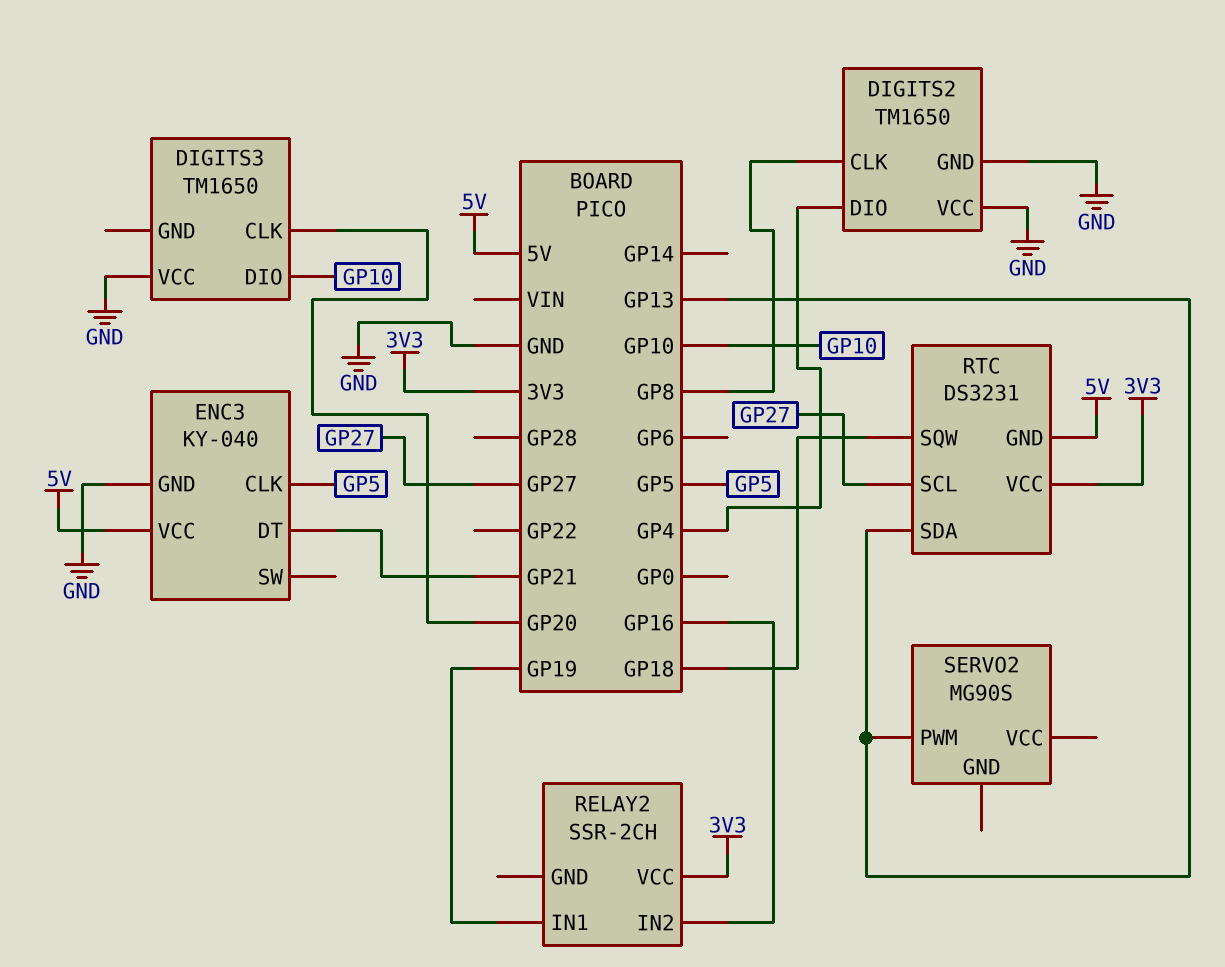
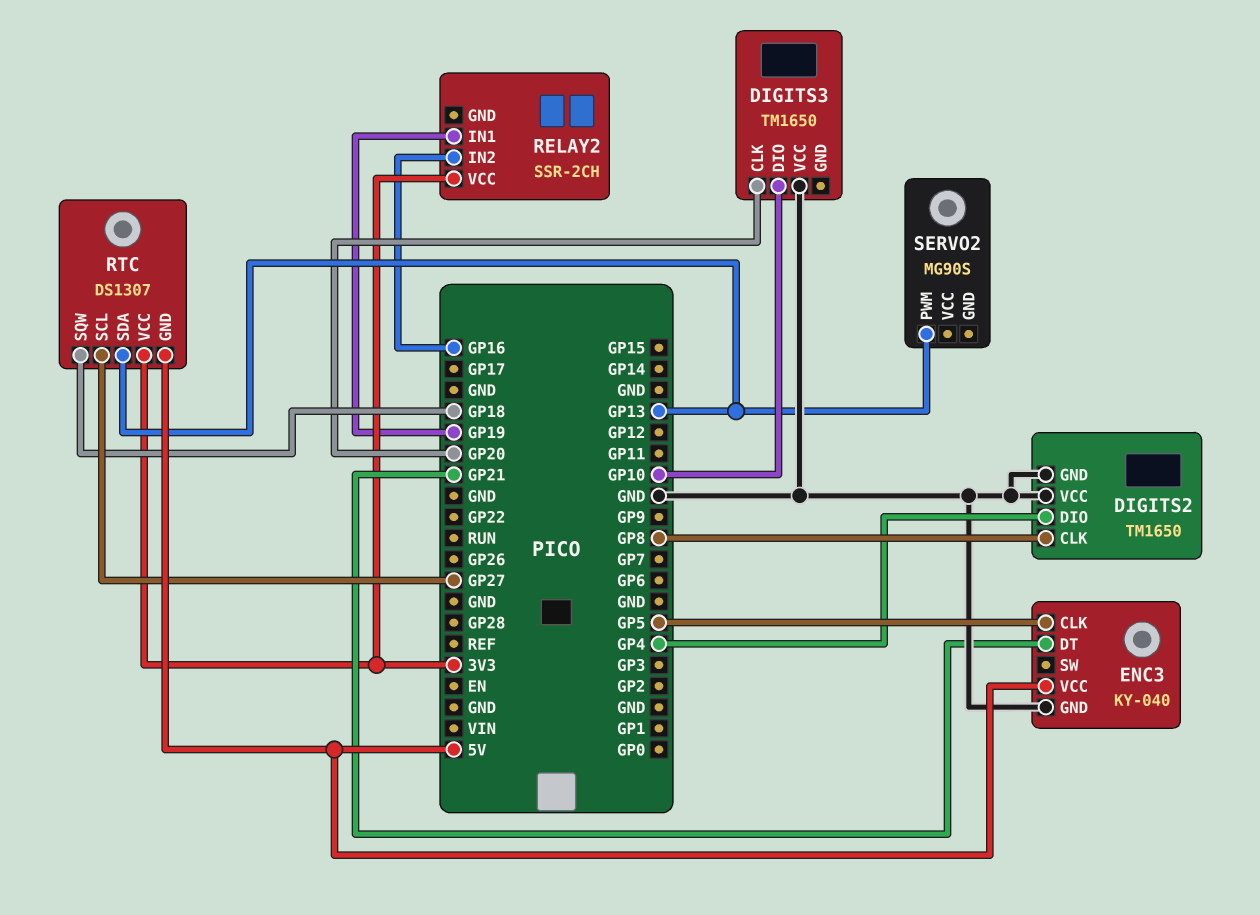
RTC: DS3231 -> DS1307

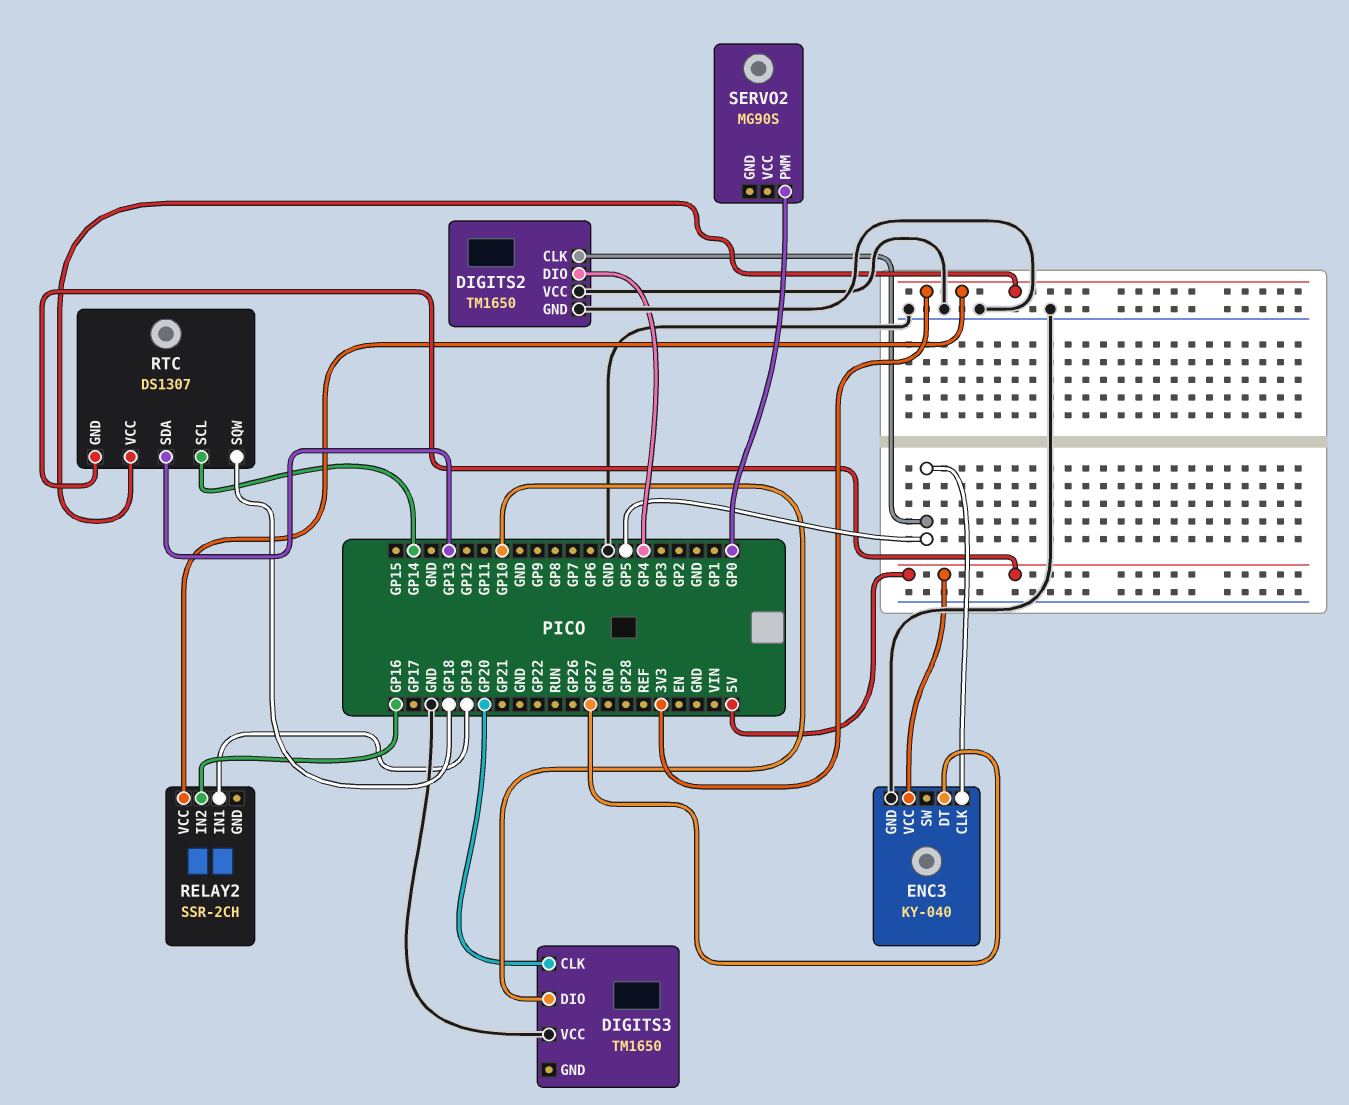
DIGITS2 pin CLK: GP8 -> GP5
ENC3 pin DT: GP21 -> GP27
RTC pin SCL: GP27 -> GP14
SERVO2 pin PWM: GP13 -> GP0

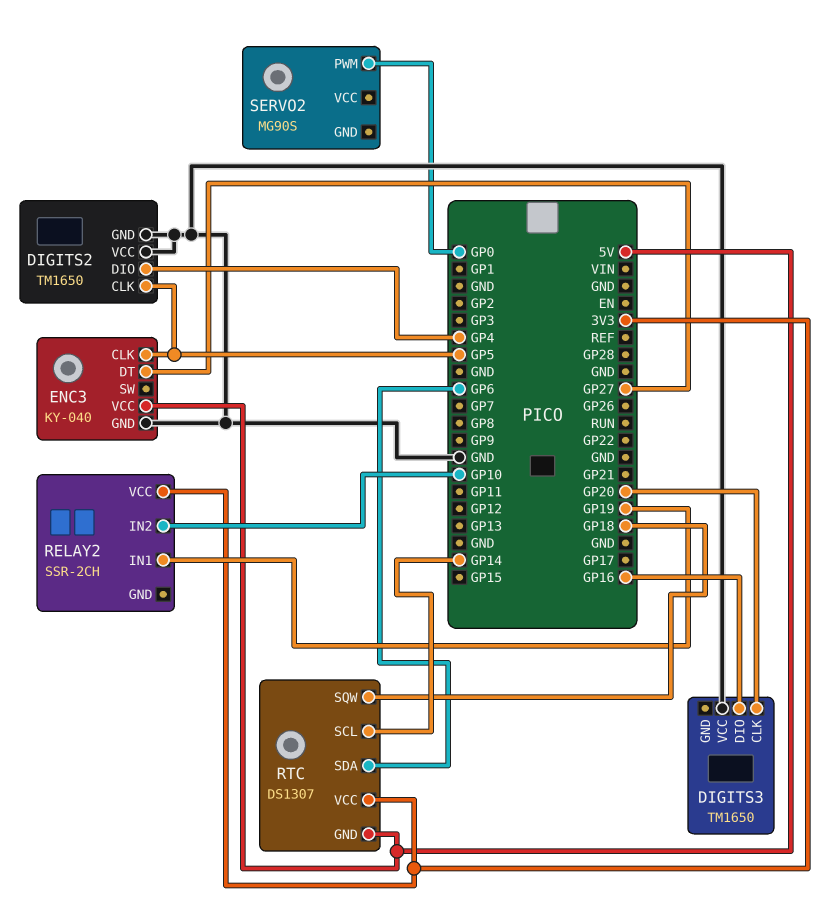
DIGITS3 pin DIO: GP10 -> GP16
RELAY2 pin IN2: GP16 -> GP10
RTC pin SDA: GP13 -> GP6

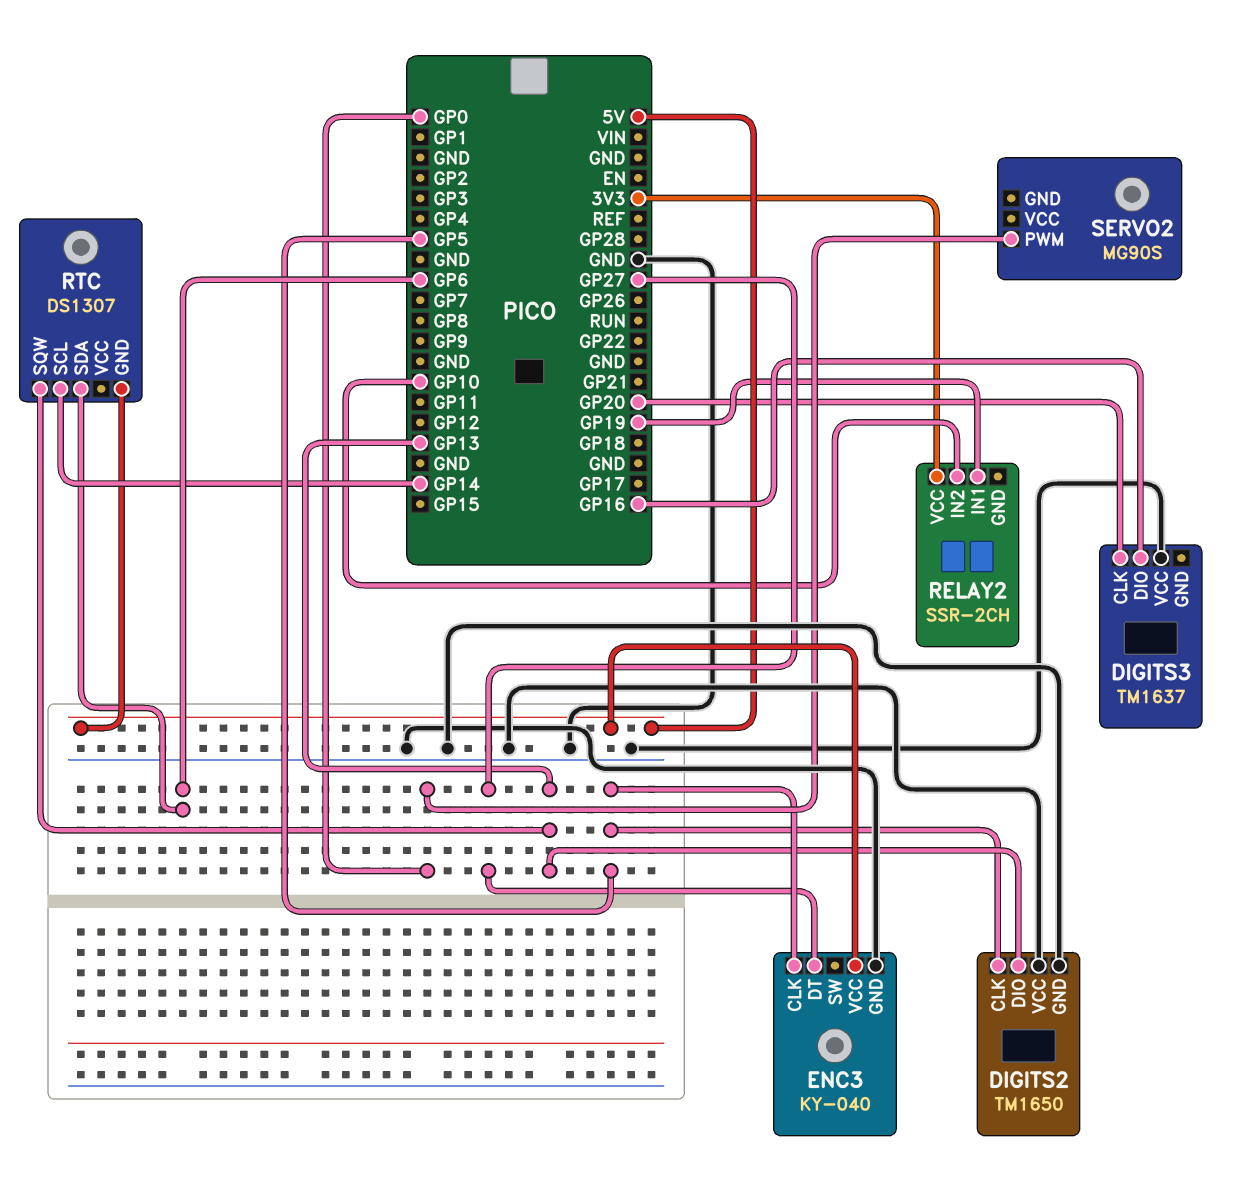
DIGITS2 pin DIO: GP4 -> GP13
DIGITS3: TM1650 -> TM1637
RTC pin SQW: GP18 -> GP13
RTC pin VCC: 3V3 -> none

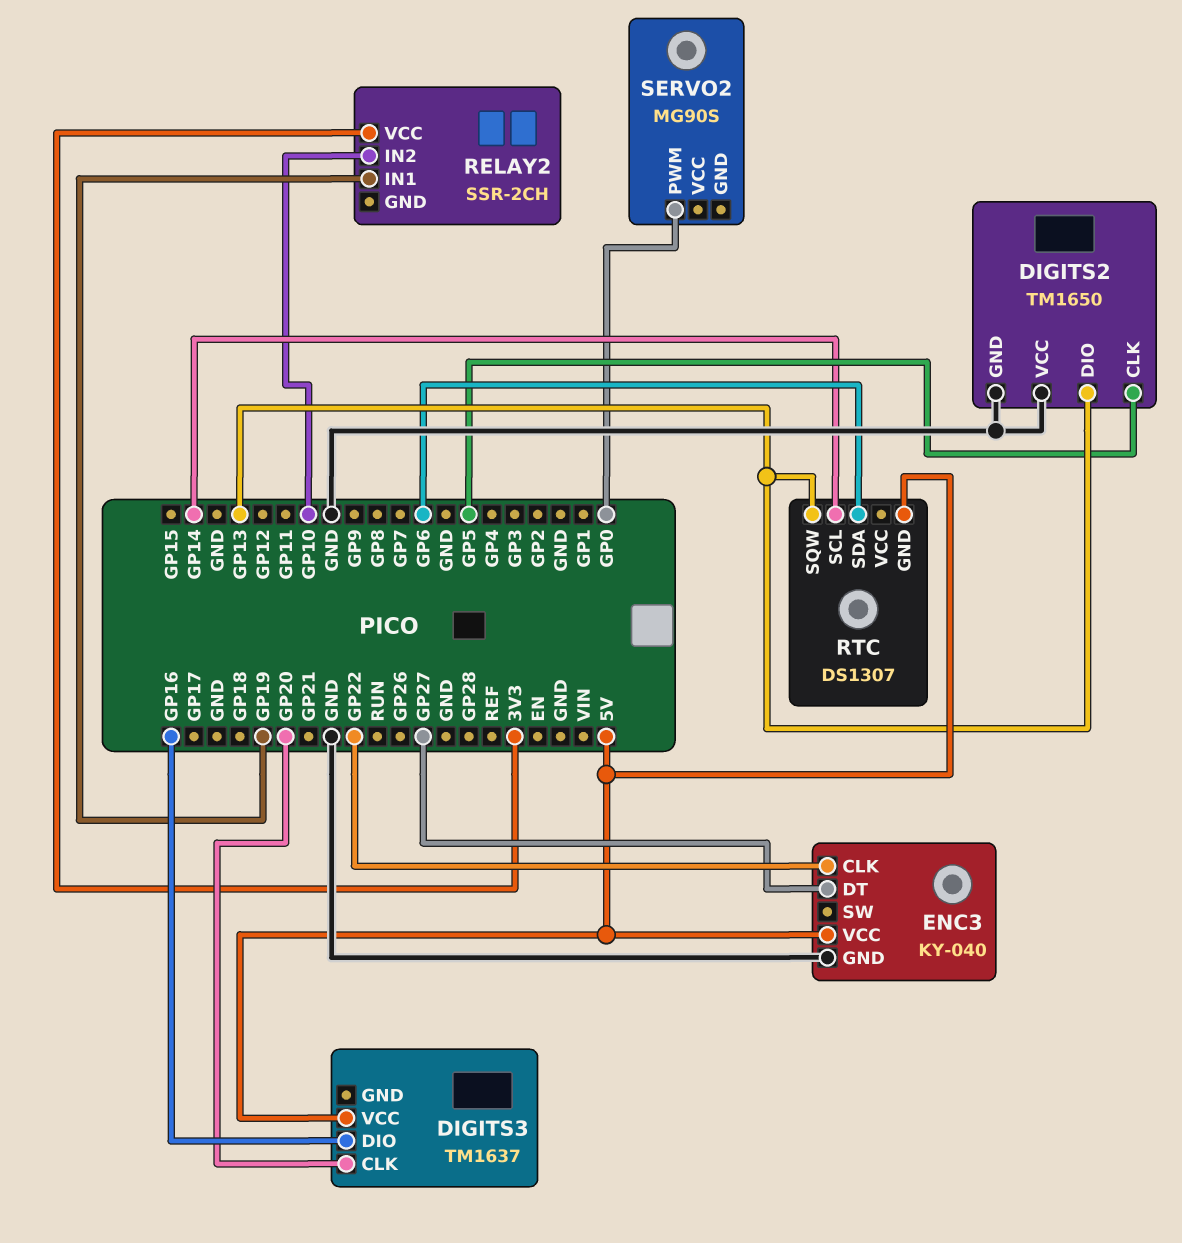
DIGITS3 pin VCC: GND -> 5V
ENC3 pin CLK: GP5 -> GP22

